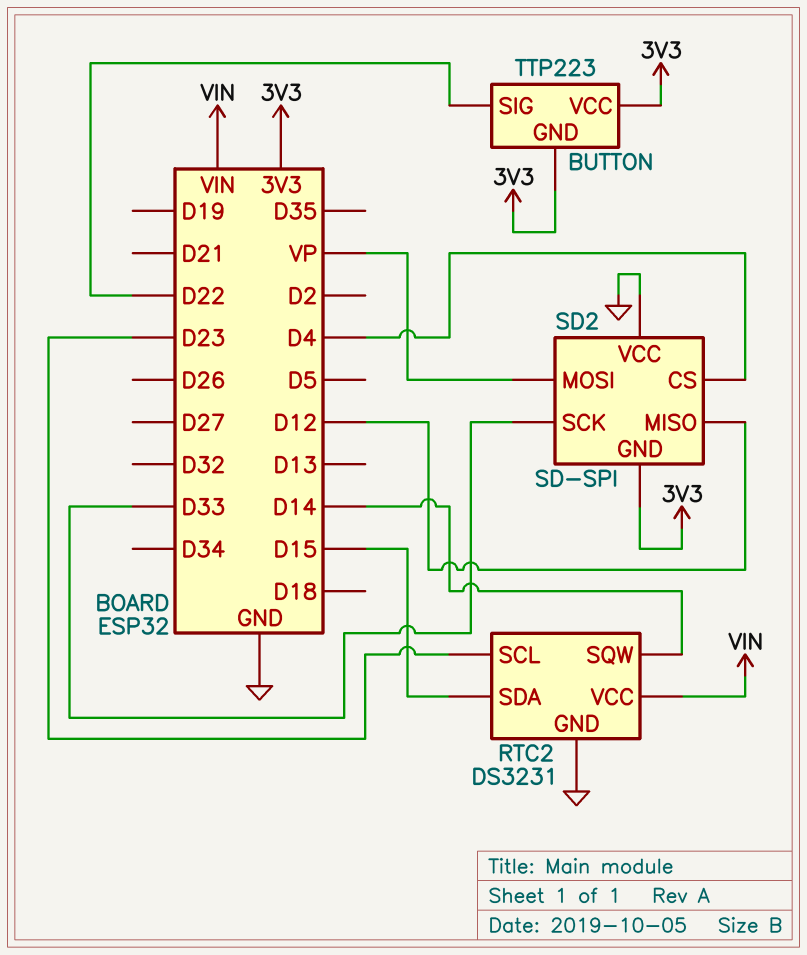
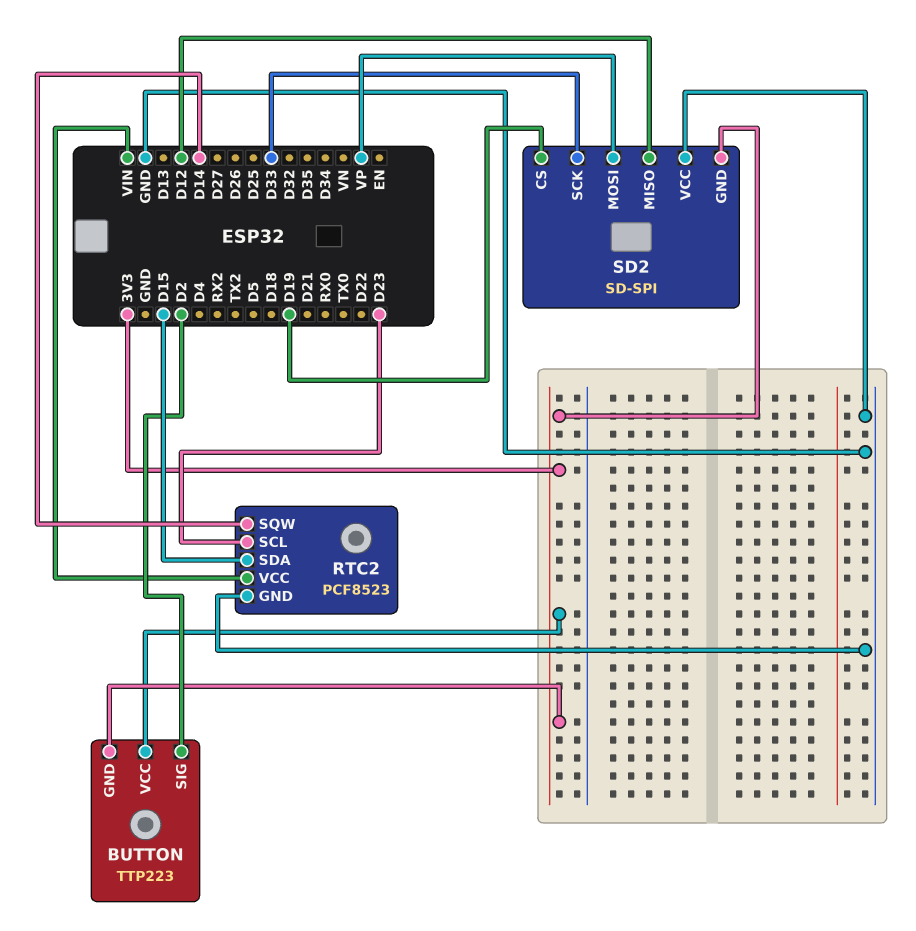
BUTTON pin SIG: D22 -> D2
RTC2: DS3231 -> PCF8523
SD2 pin CS: D4 -> D19

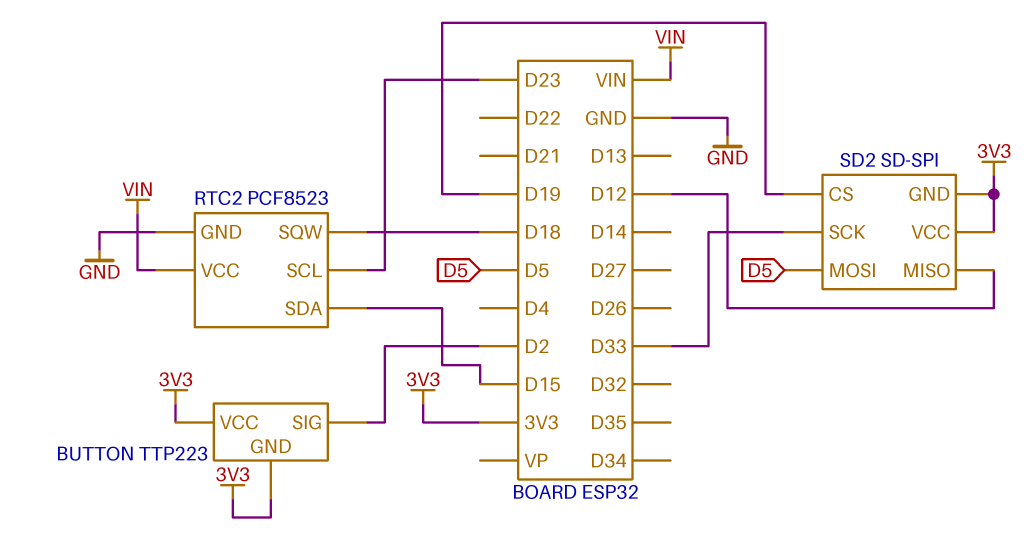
RTC2 pin SQW: D14 -> D18
SD2 pin MOSI: VP -> D5
SD2 pin VCC: GND -> 3V3

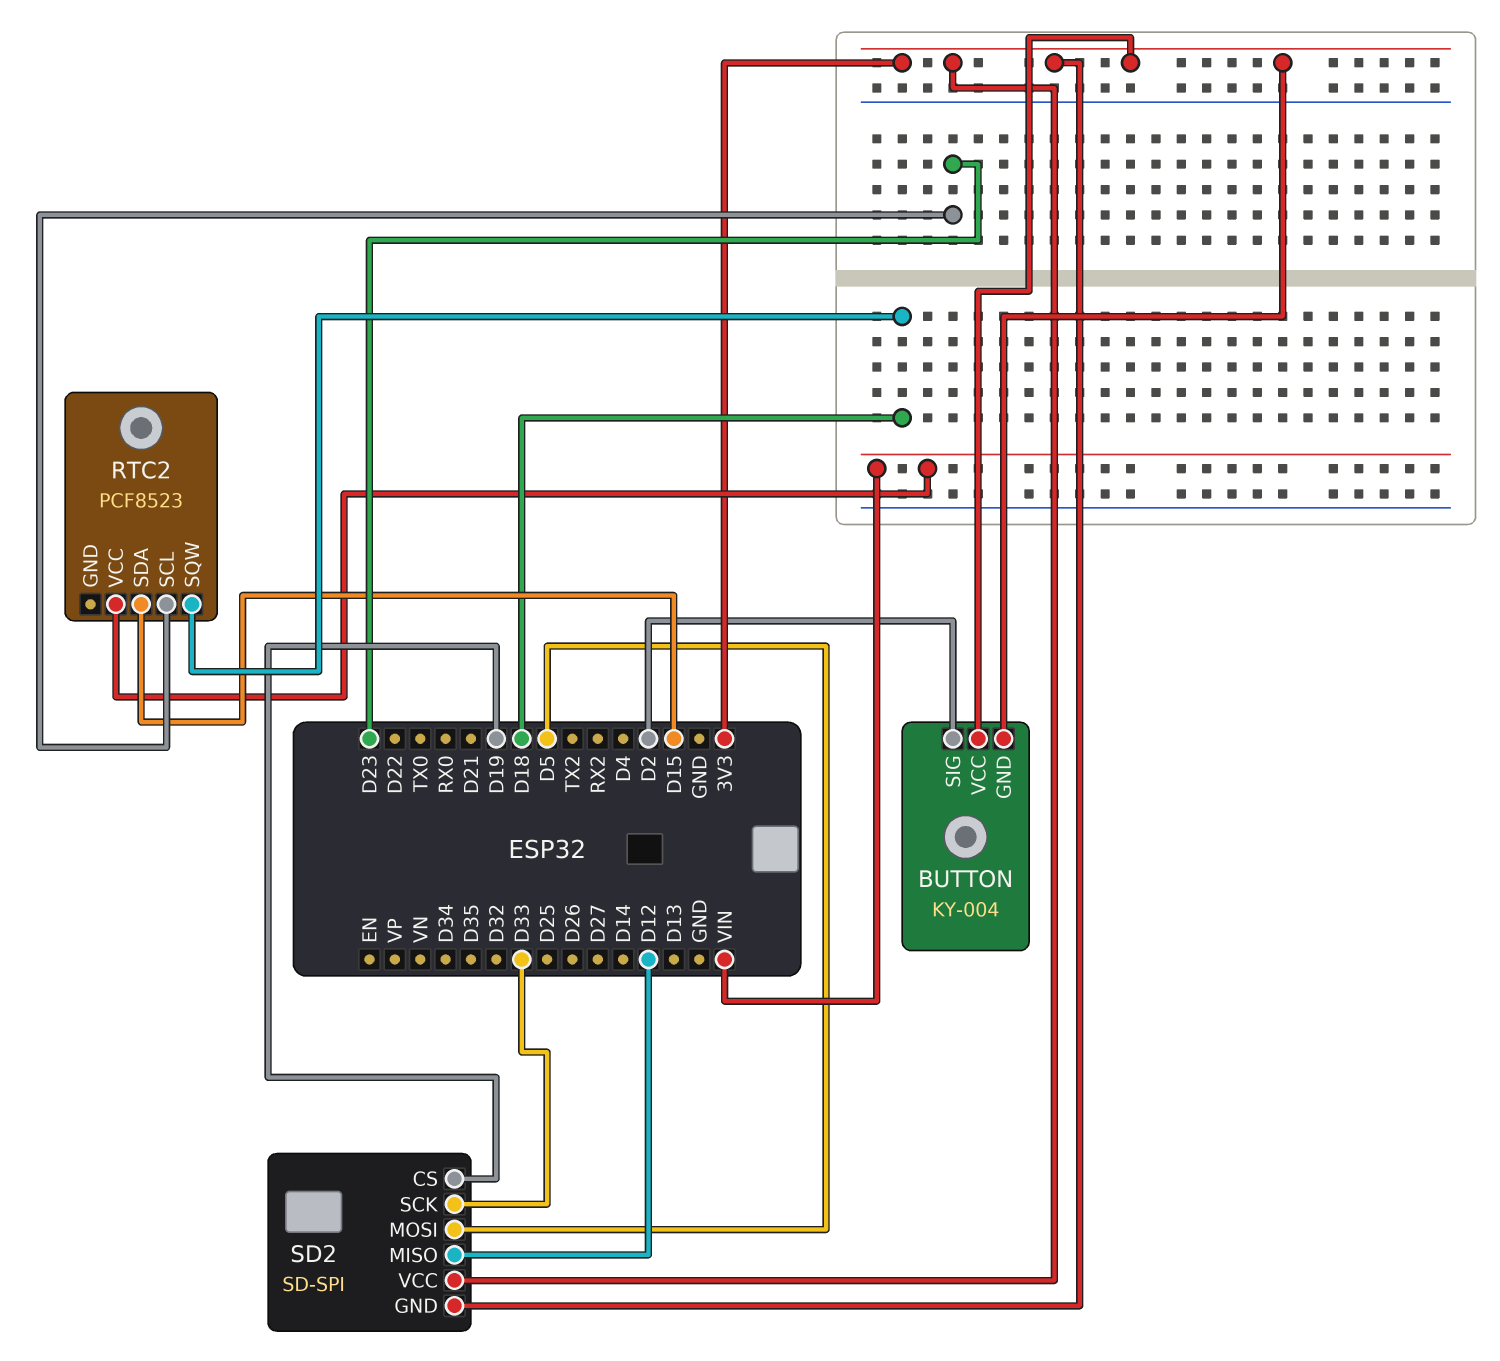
BUTTON: TTP223 -> KY-004
RTC2 pin GND: GND -> none

